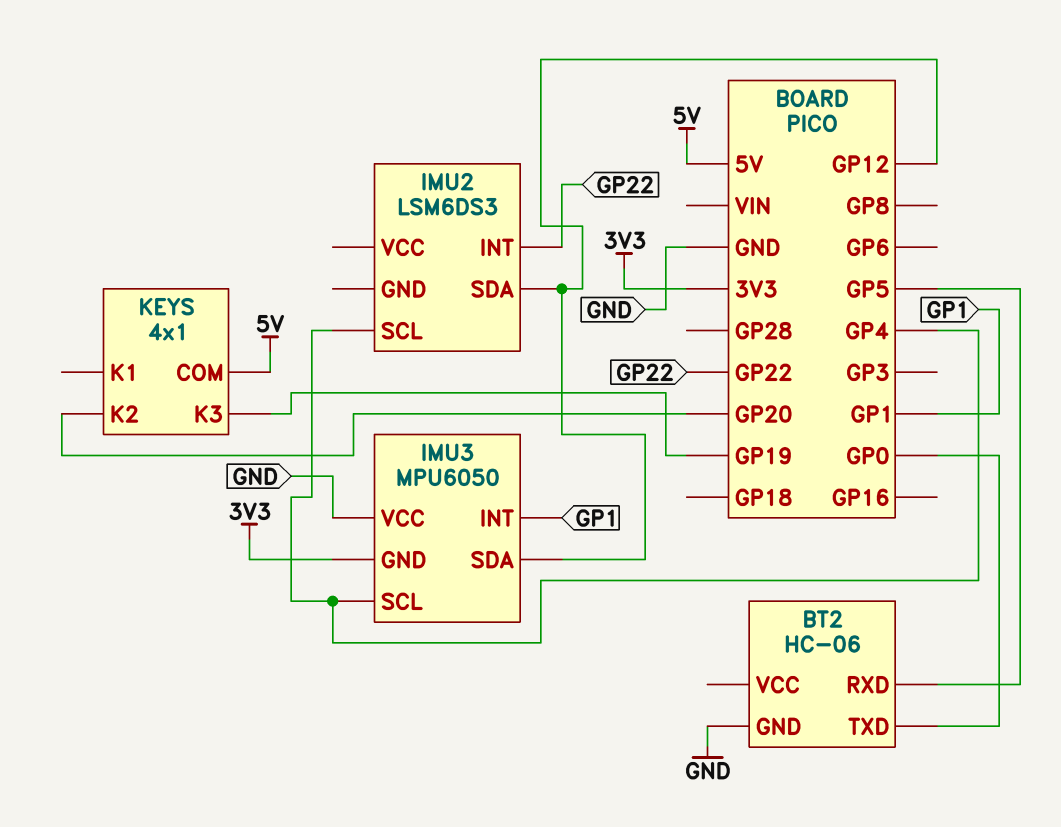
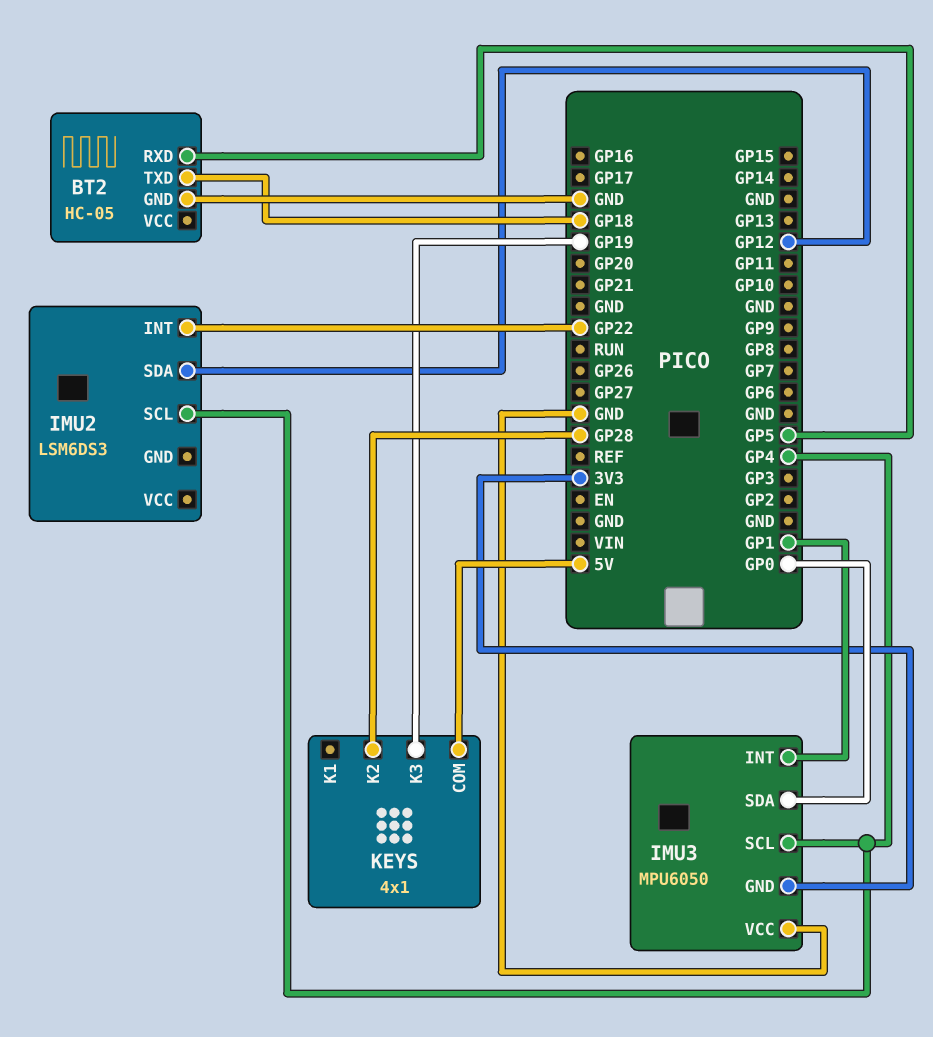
BT2: HC-06 -> HC-05
BT2 pin TXD: GP0 -> GP18
IMU3 pin SDA: GP12 -> GP0
KEYS pin K2: GP20 -> GP28

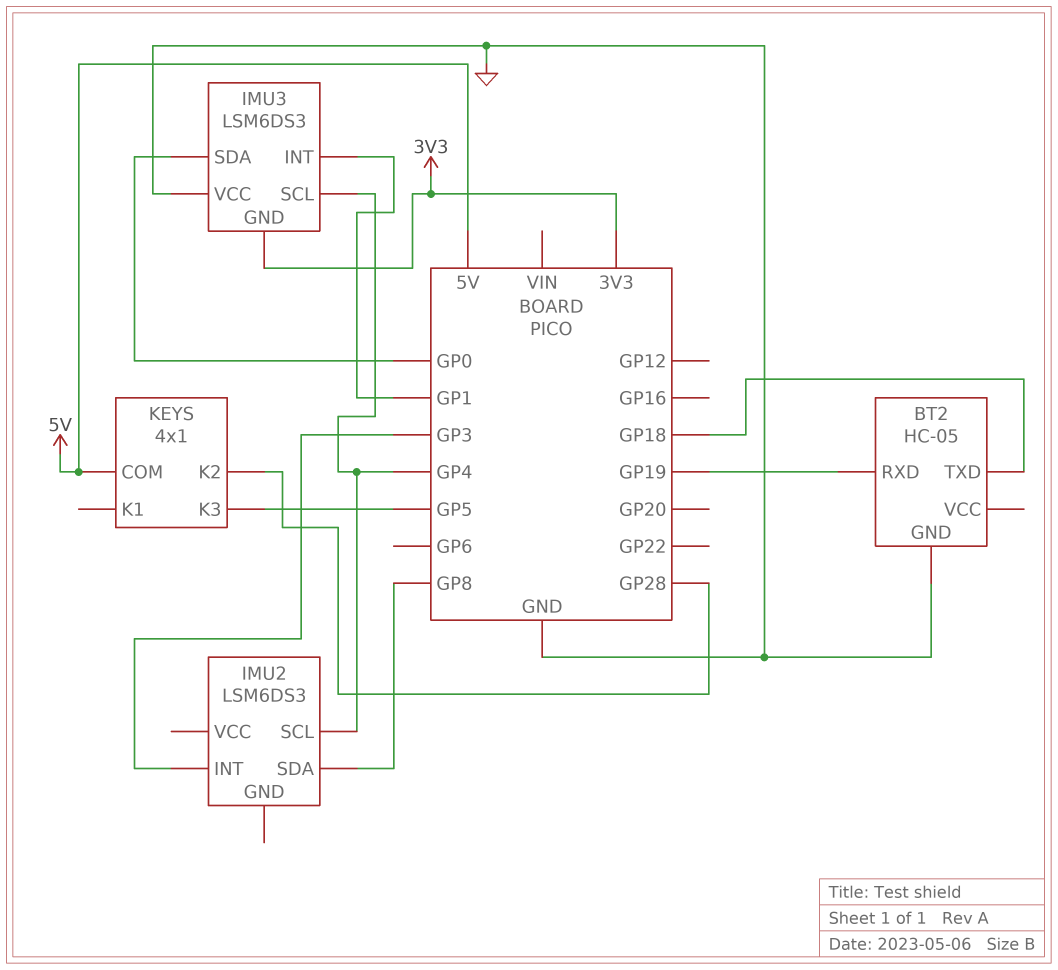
BT2 pin RXD: GP5 -> GP19
IMU2 pin INT: GP22 -> GP3
IMU2 pin SDA: GP12 -> GP8
IMU3: MPU6050 -> LSM6DS3
KEYS pin K3: GP19 -> GP5

